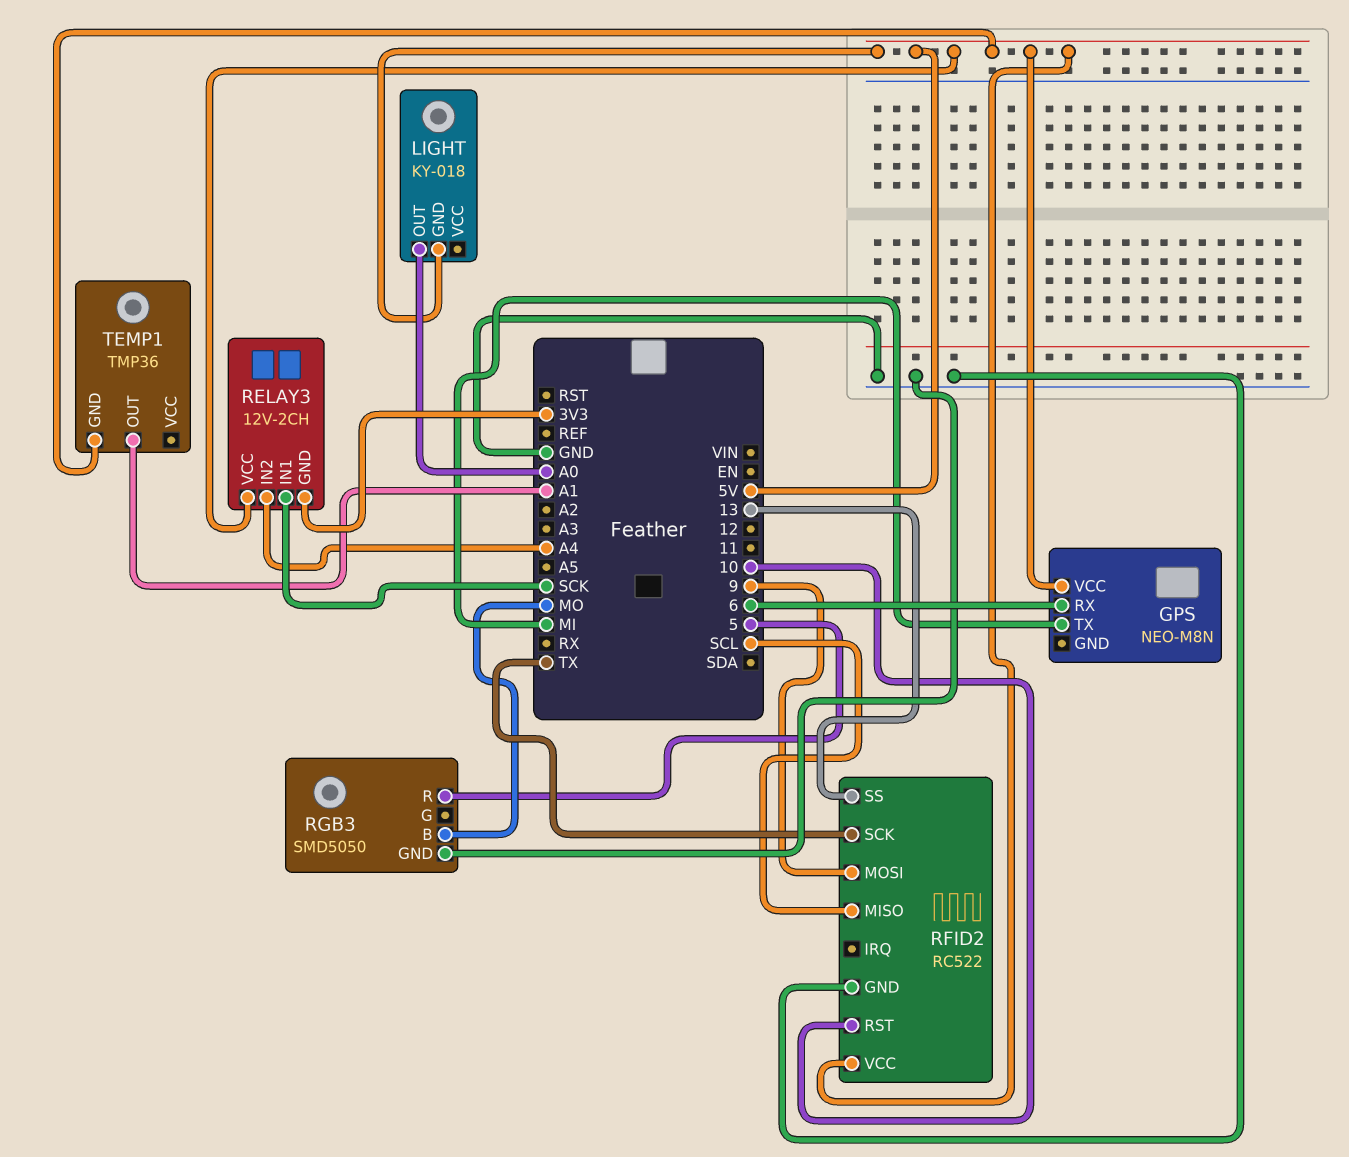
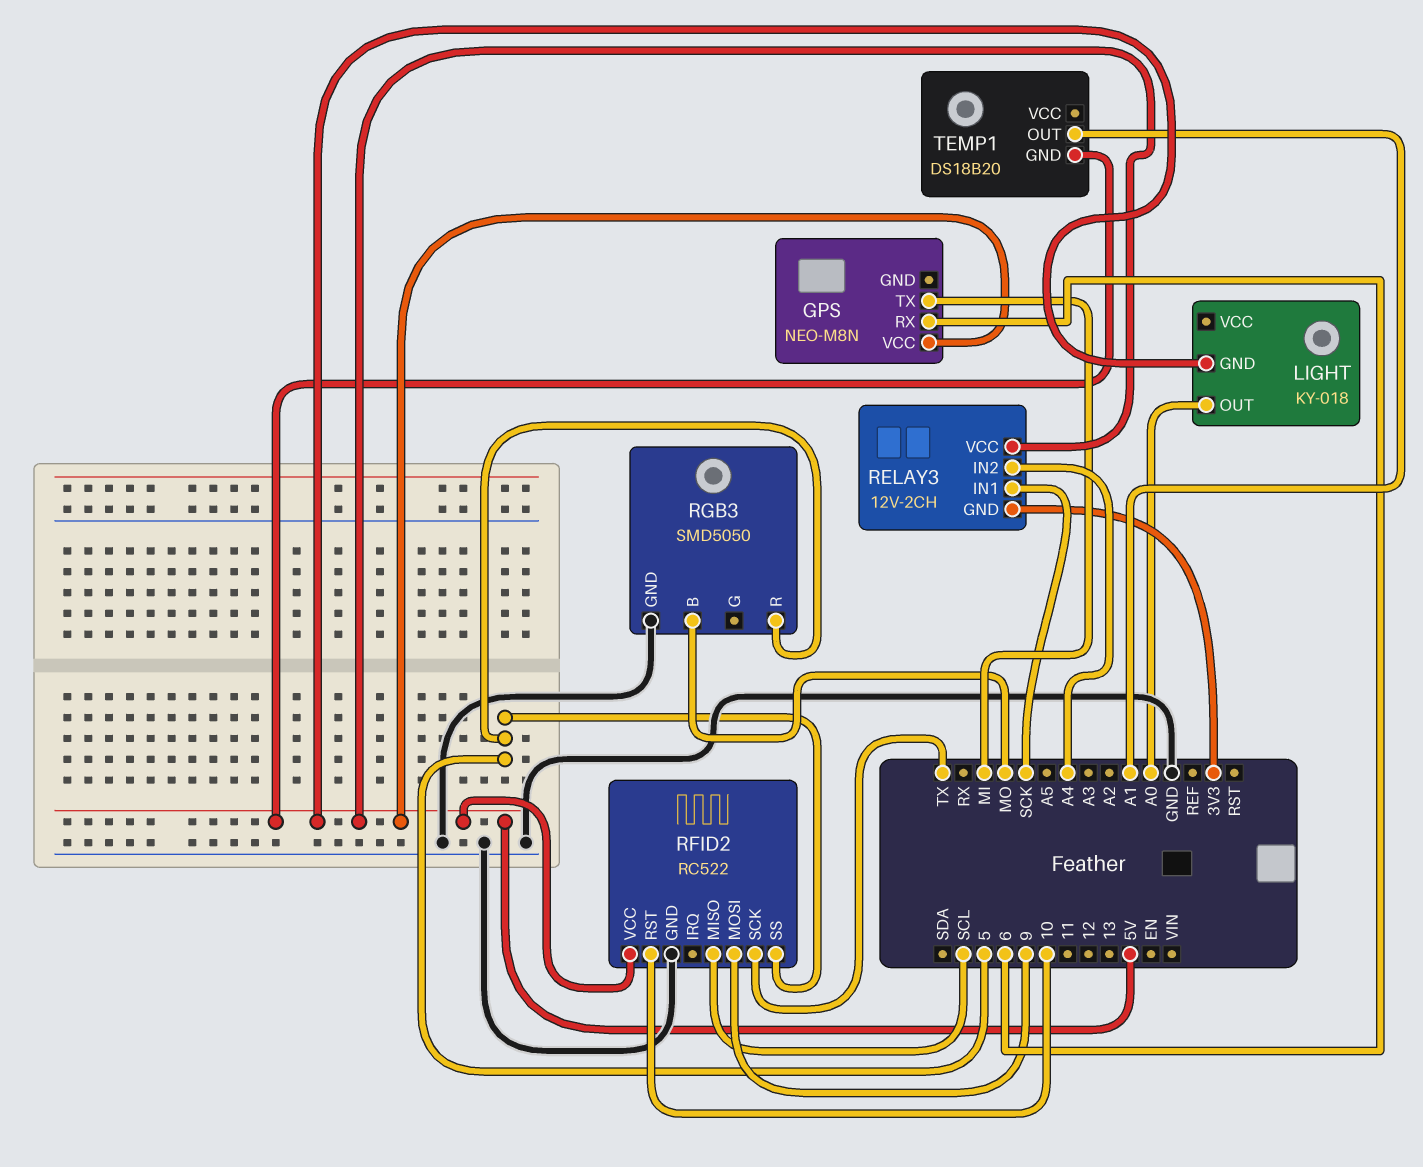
RFID2 pin SS: 13 -> 5
TEMP1: TMP36 -> DS18B20

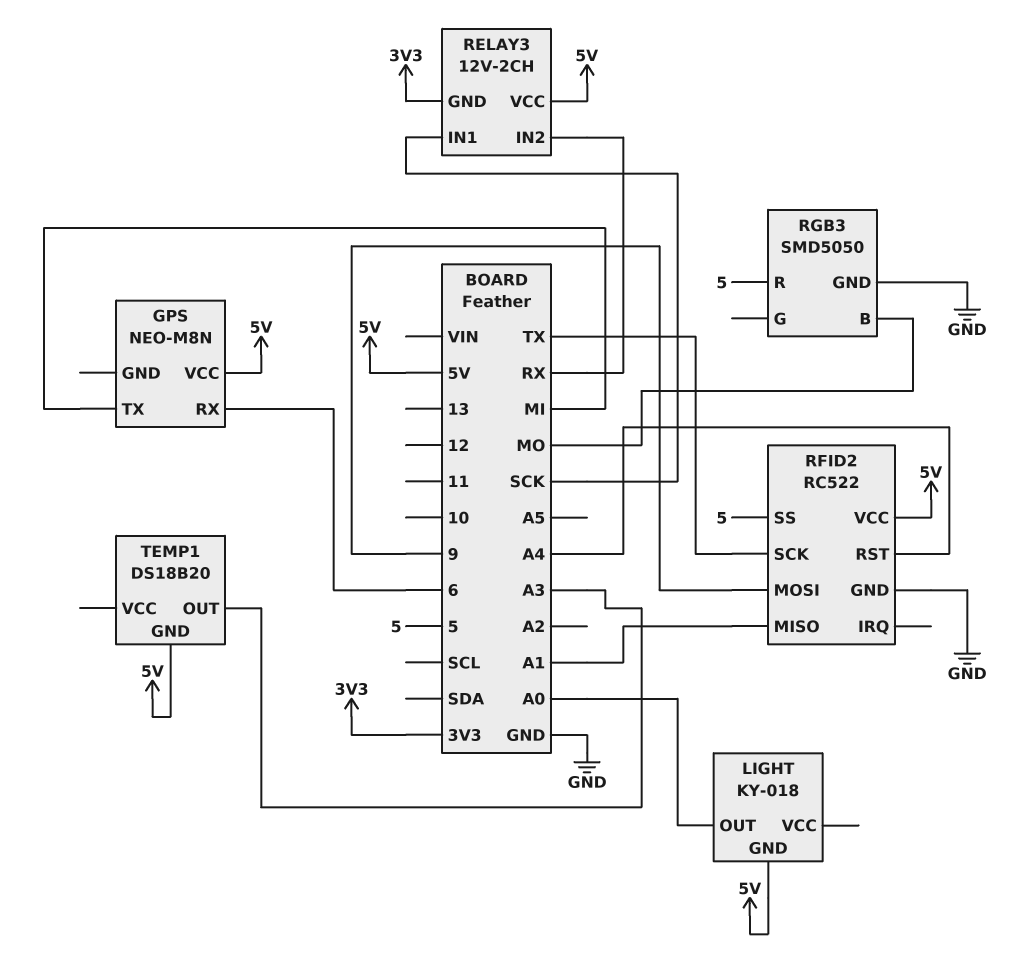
RELAY3 pin IN2: A4 -> RX
RFID2 pin MISO: SCL -> A1
RFID2 pin RST: 10 -> A4
TEMP1 pin OUT: A1 -> A3

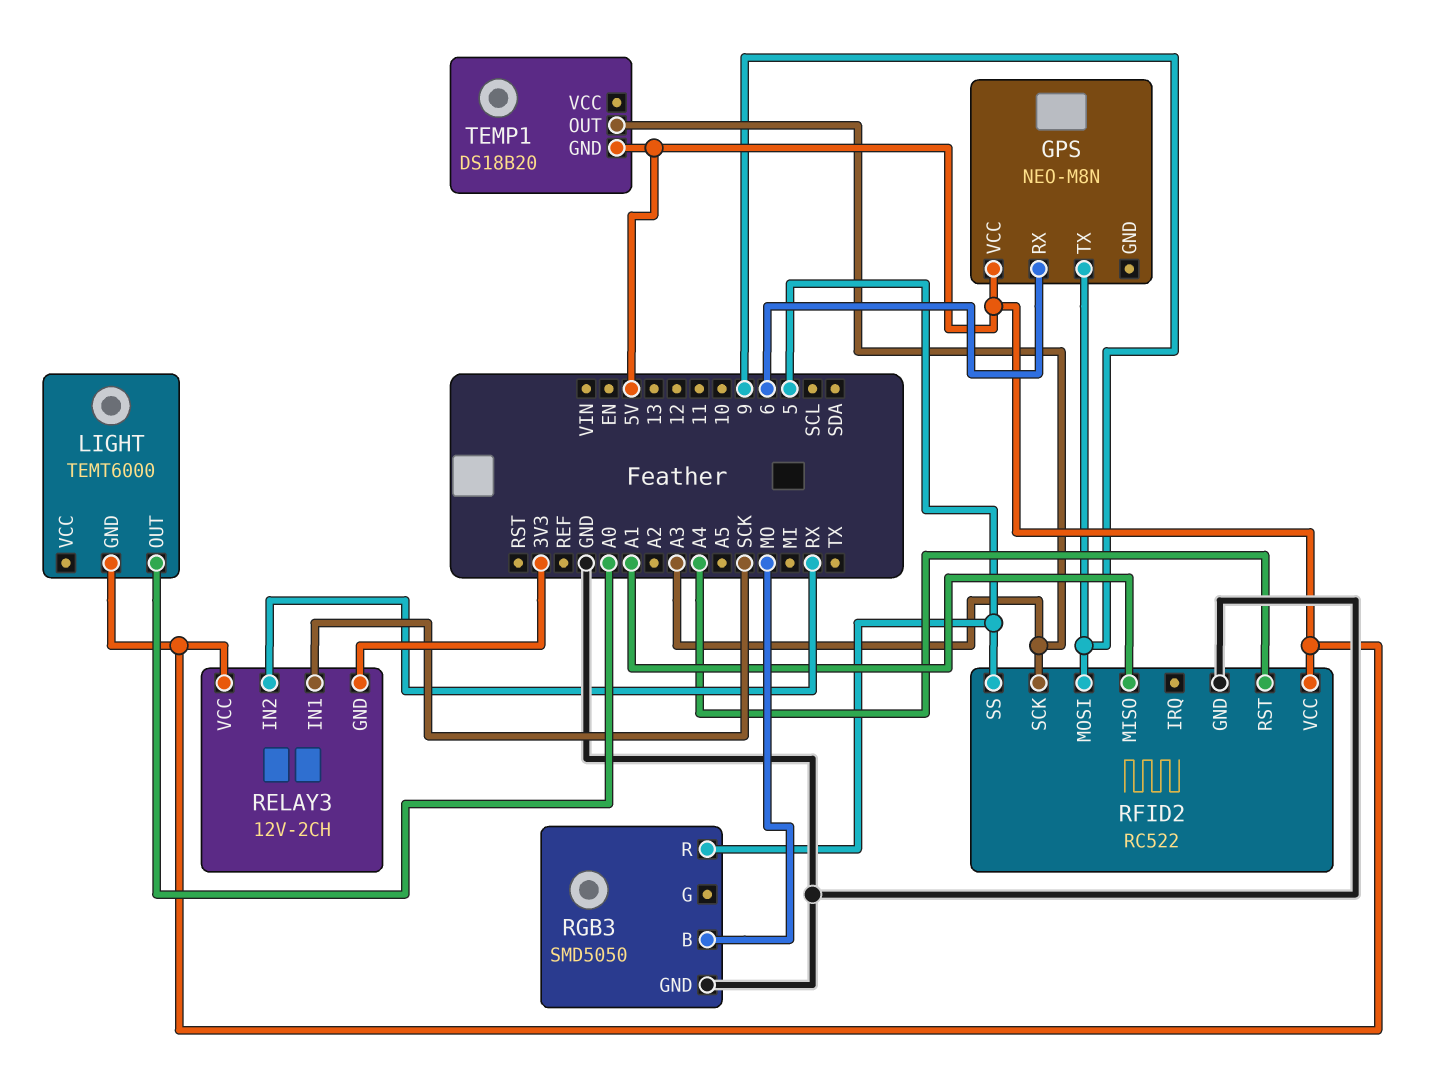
GPS pin TX: MI -> 9
LIGHT: KY-018 -> TEMT6000
RFID2 pin SCK: TX -> A3

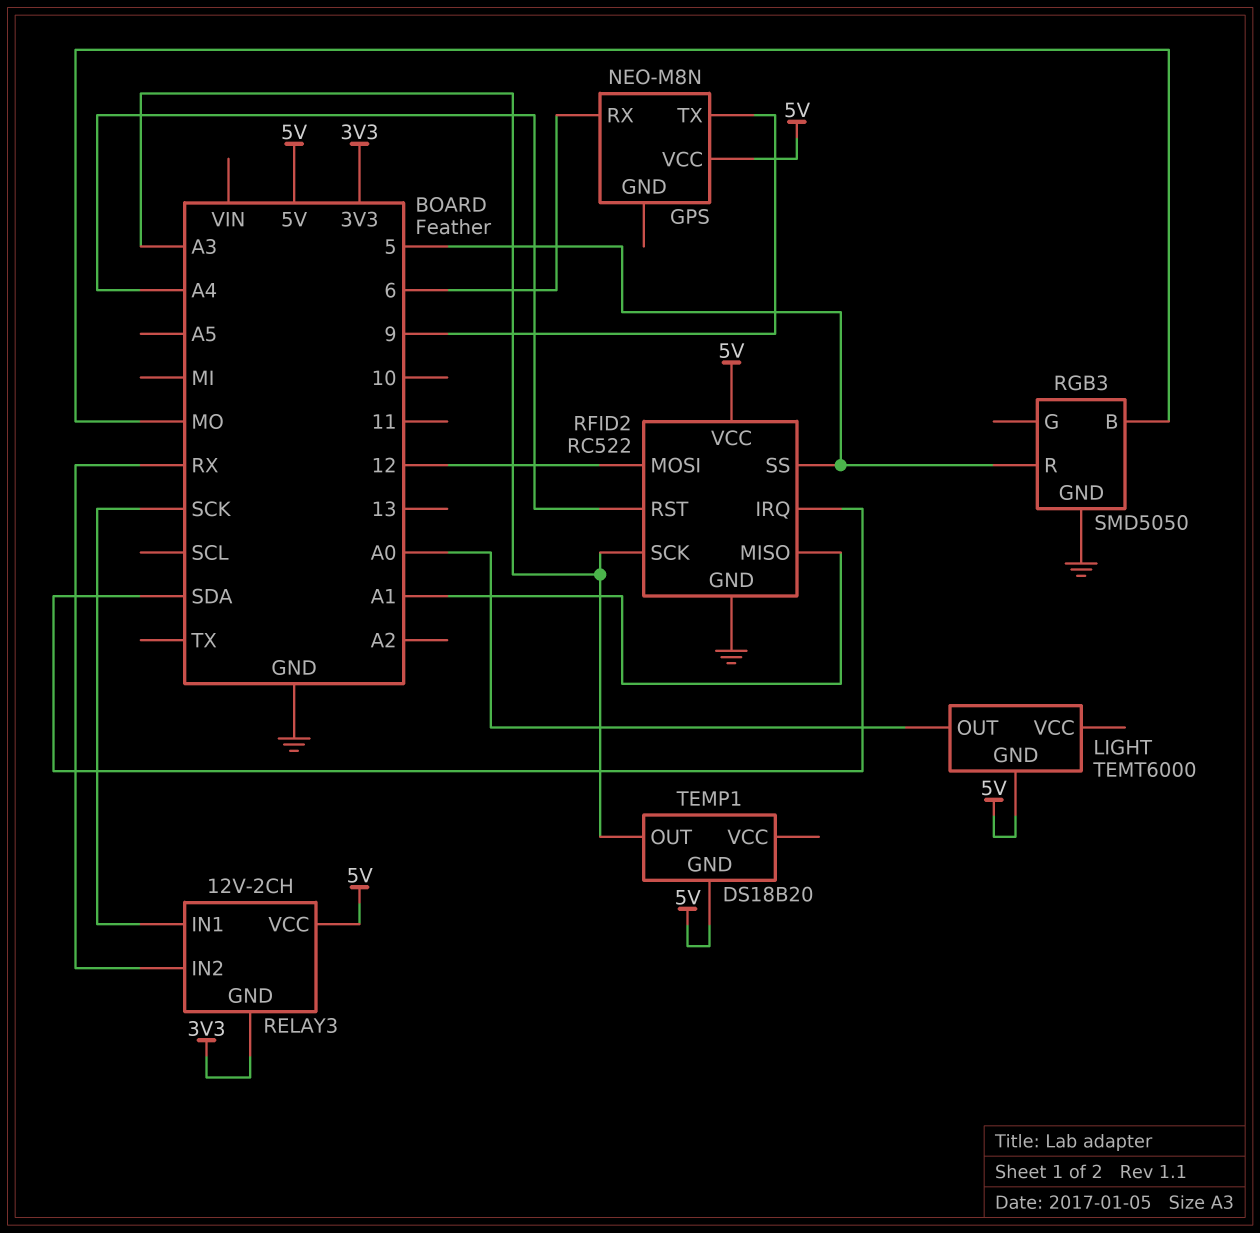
RFID2 pin IRQ: none -> SDA
RFID2 pin MOSI: 9 -> 12

